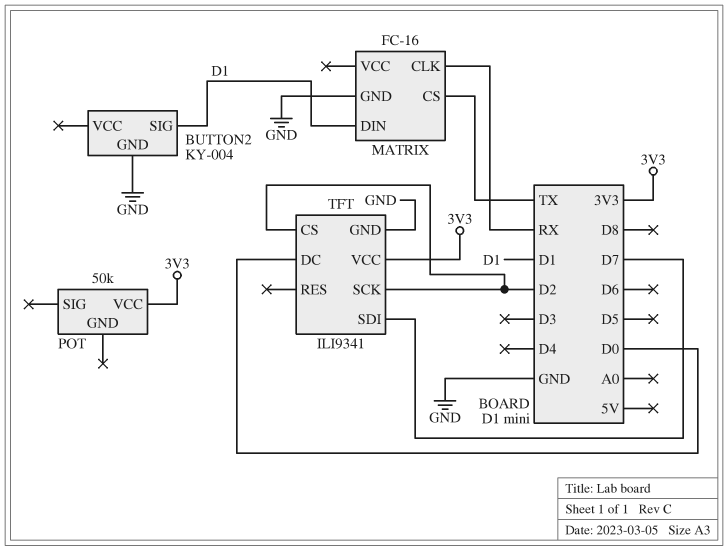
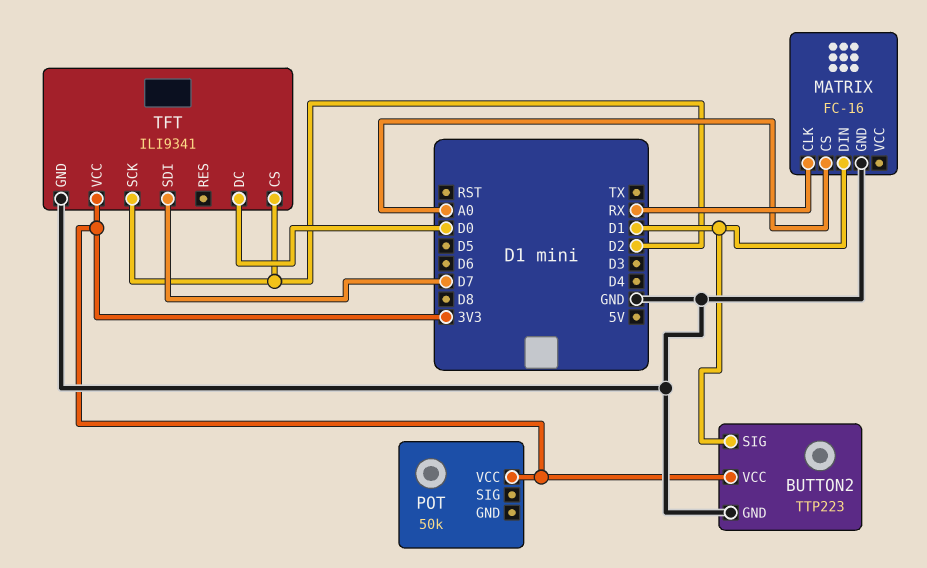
BUTTON2: KY-004 -> TTP223
BUTTON2 pin VCC: none -> 3V3
MATRIX pin CS: TX -> A0

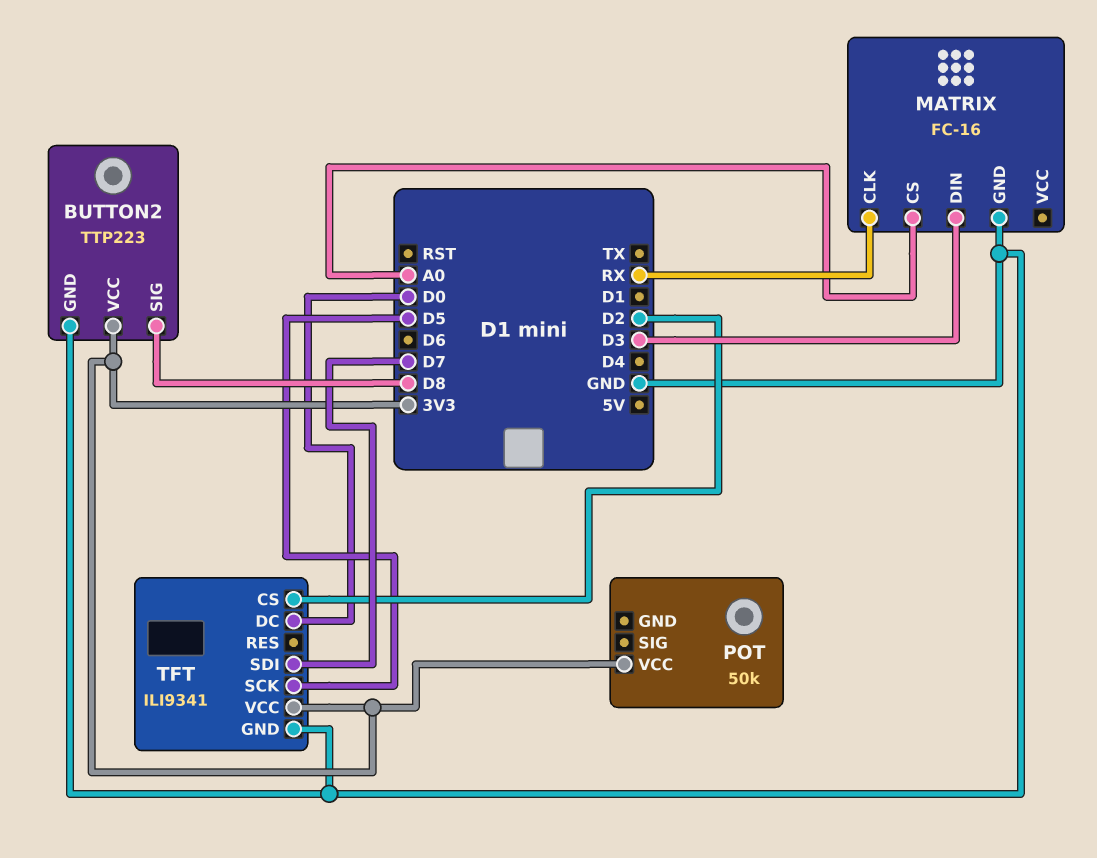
BUTTON2 pin SIG: D1 -> D8
MATRIX pin DIN: D1 -> D3
TFT pin SCK: D2 -> D5

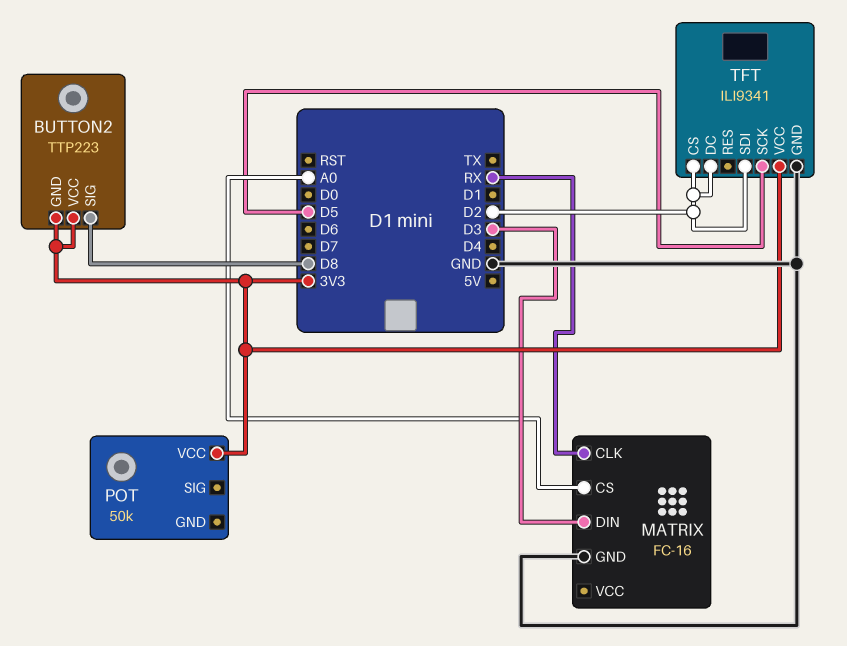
BUTTON2 pin GND: GND -> 3V3
TFT pin DC: D0 -> D2
TFT pin SDI: D7 -> D2

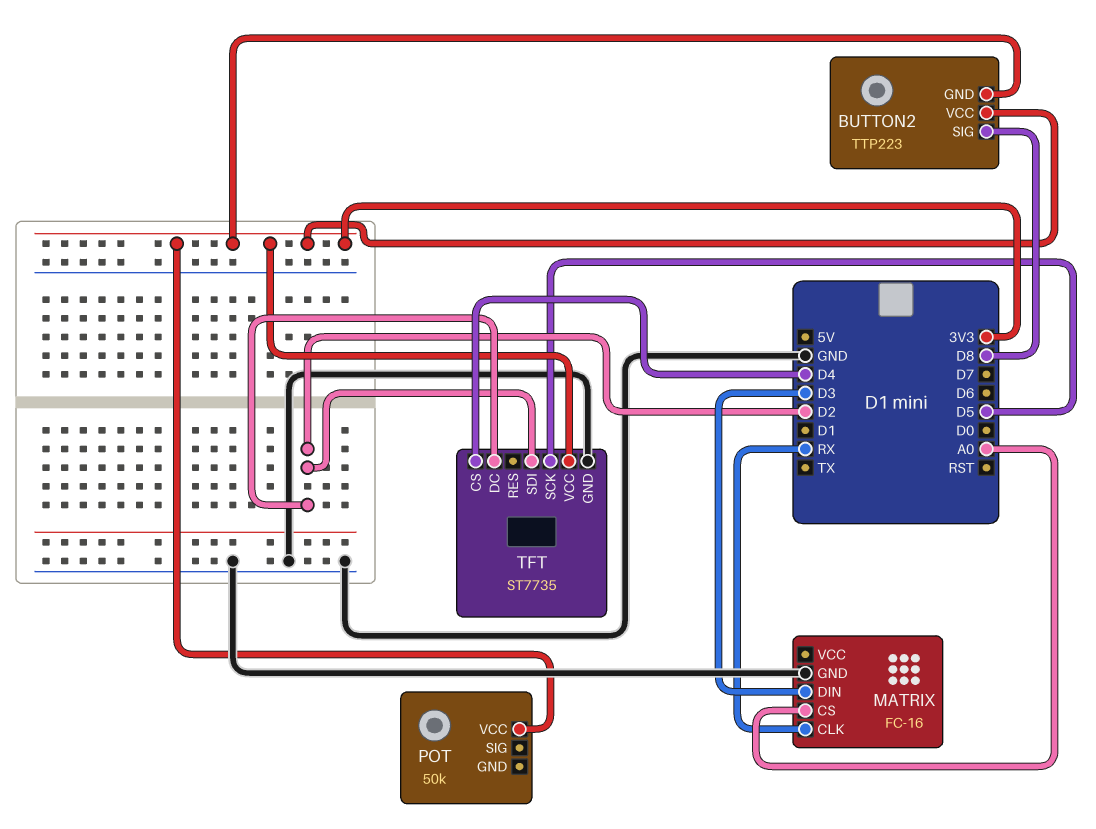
TFT: ILI9341 -> ST7735
TFT pin CS: D2 -> D4

